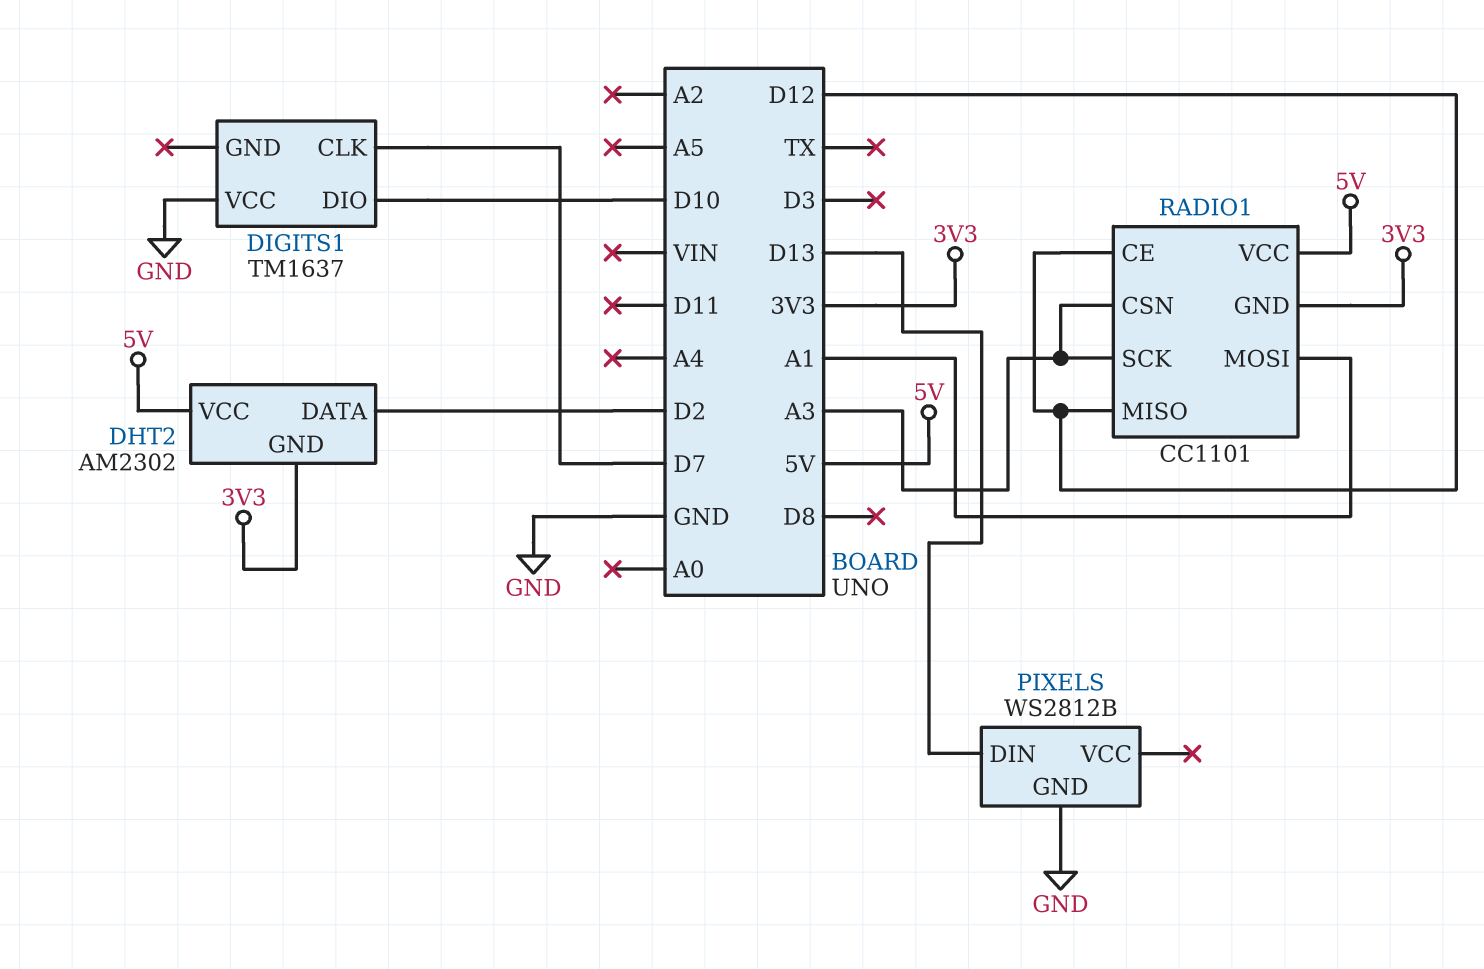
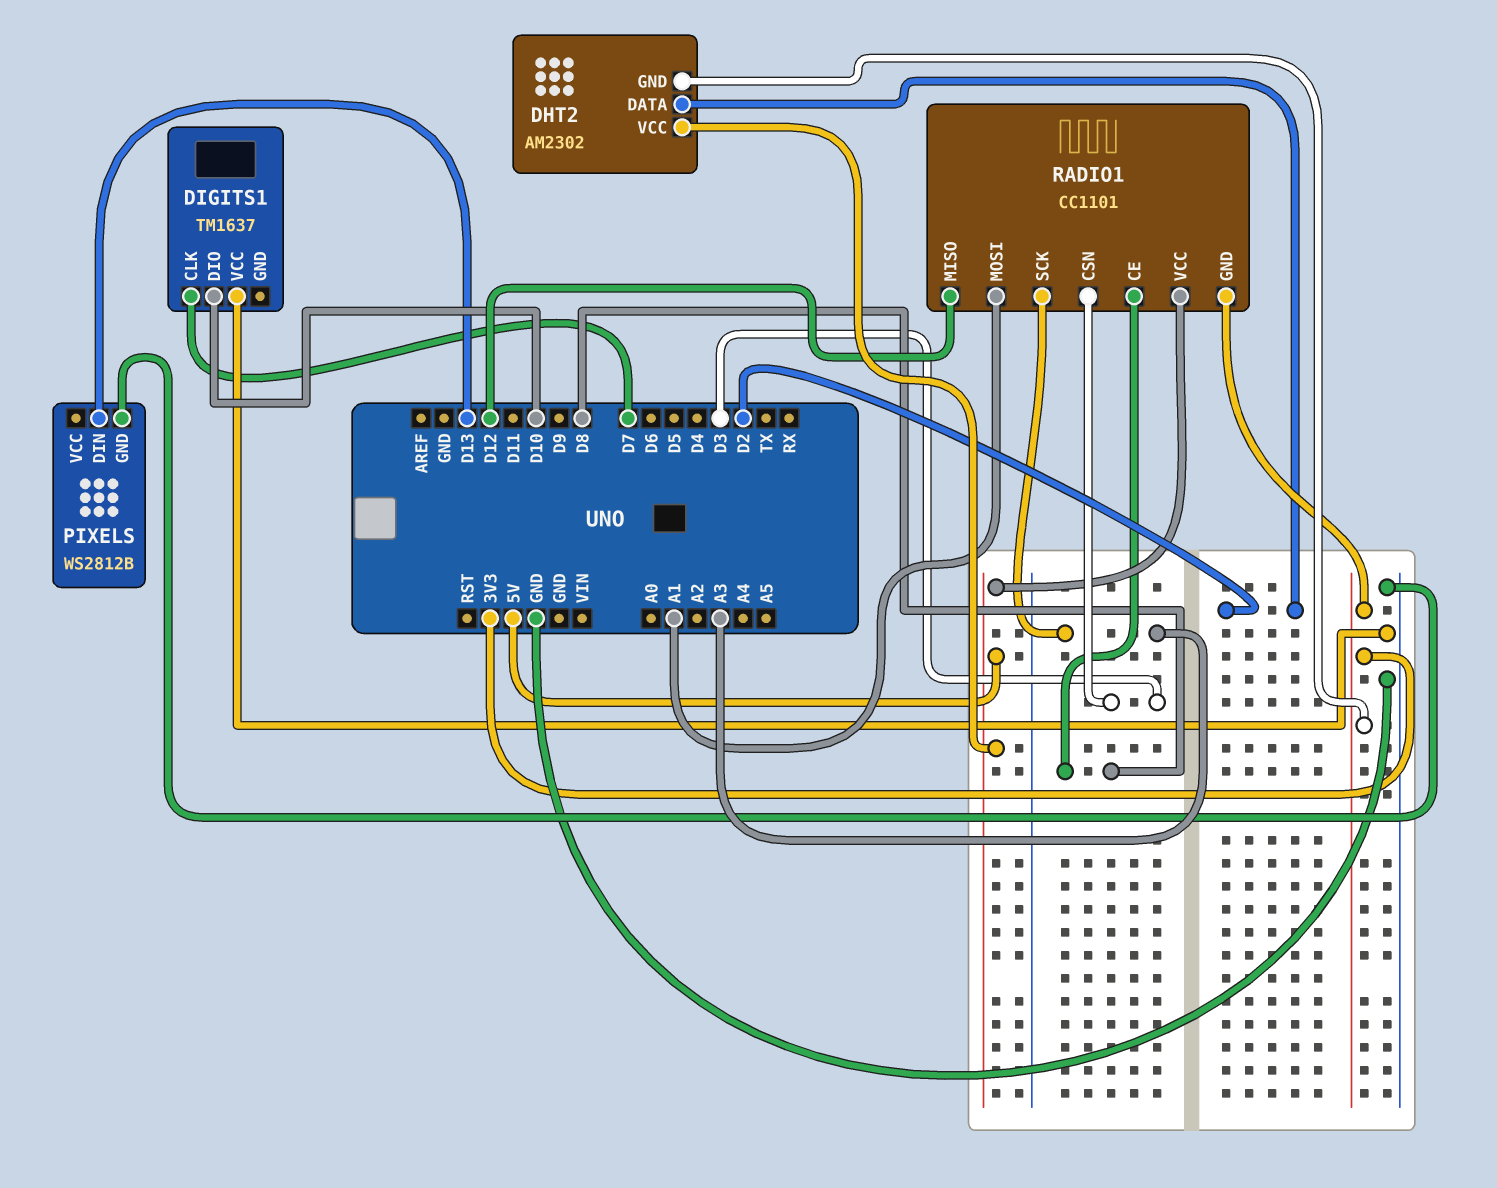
RADIO1 pin CE: D12 -> D8
RADIO1 pin CSN: A3 -> D3

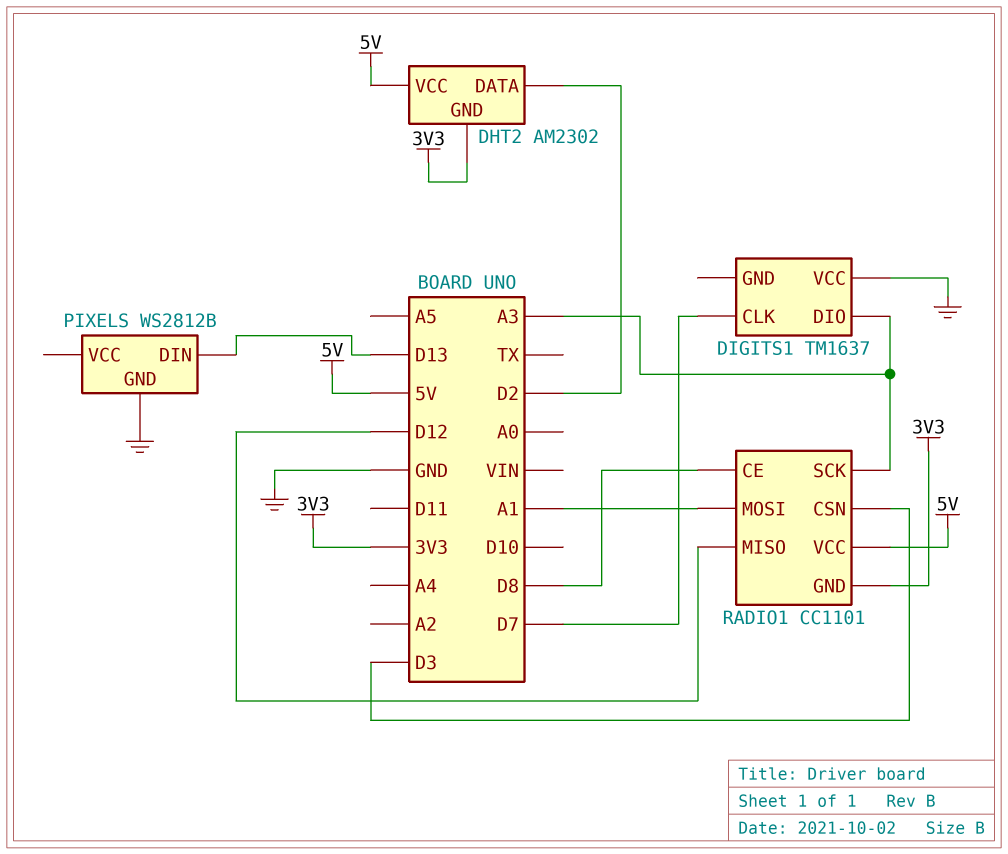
DIGITS1 pin DIO: D10 -> A3

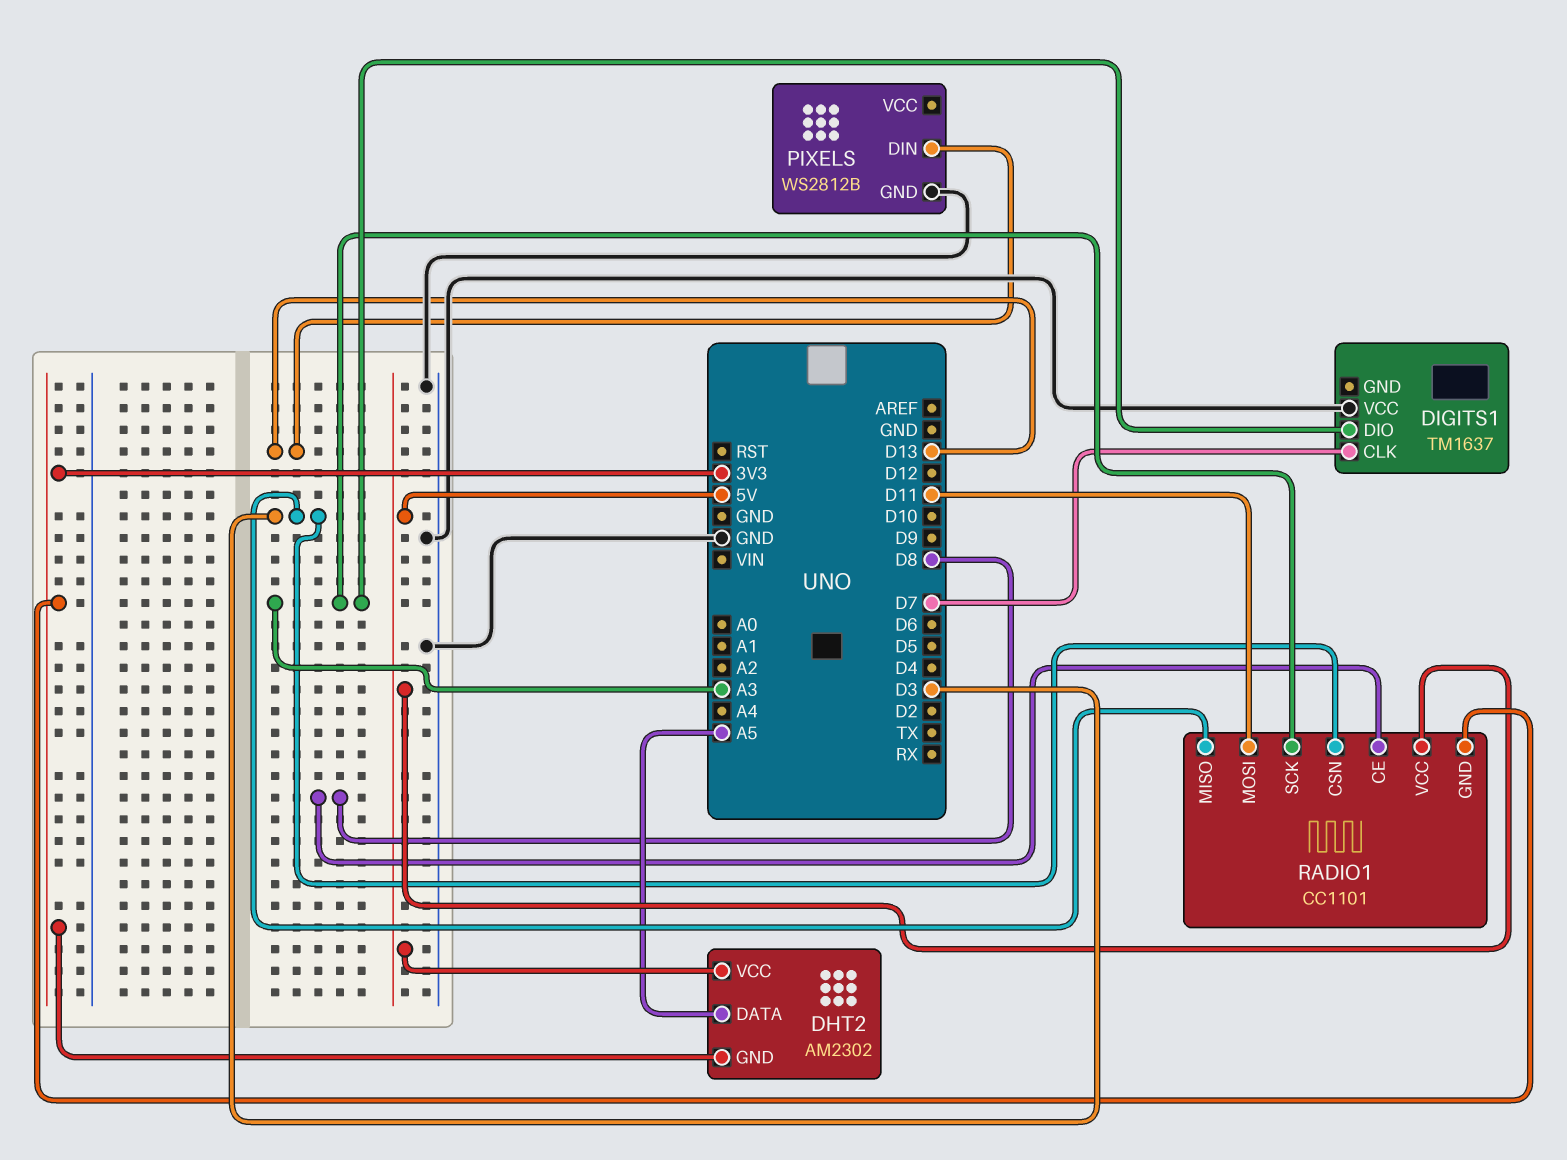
DHT2 pin DATA: D2 -> A5
RADIO1 pin MISO: D12 -> D3
RADIO1 pin MOSI: A1 -> D11

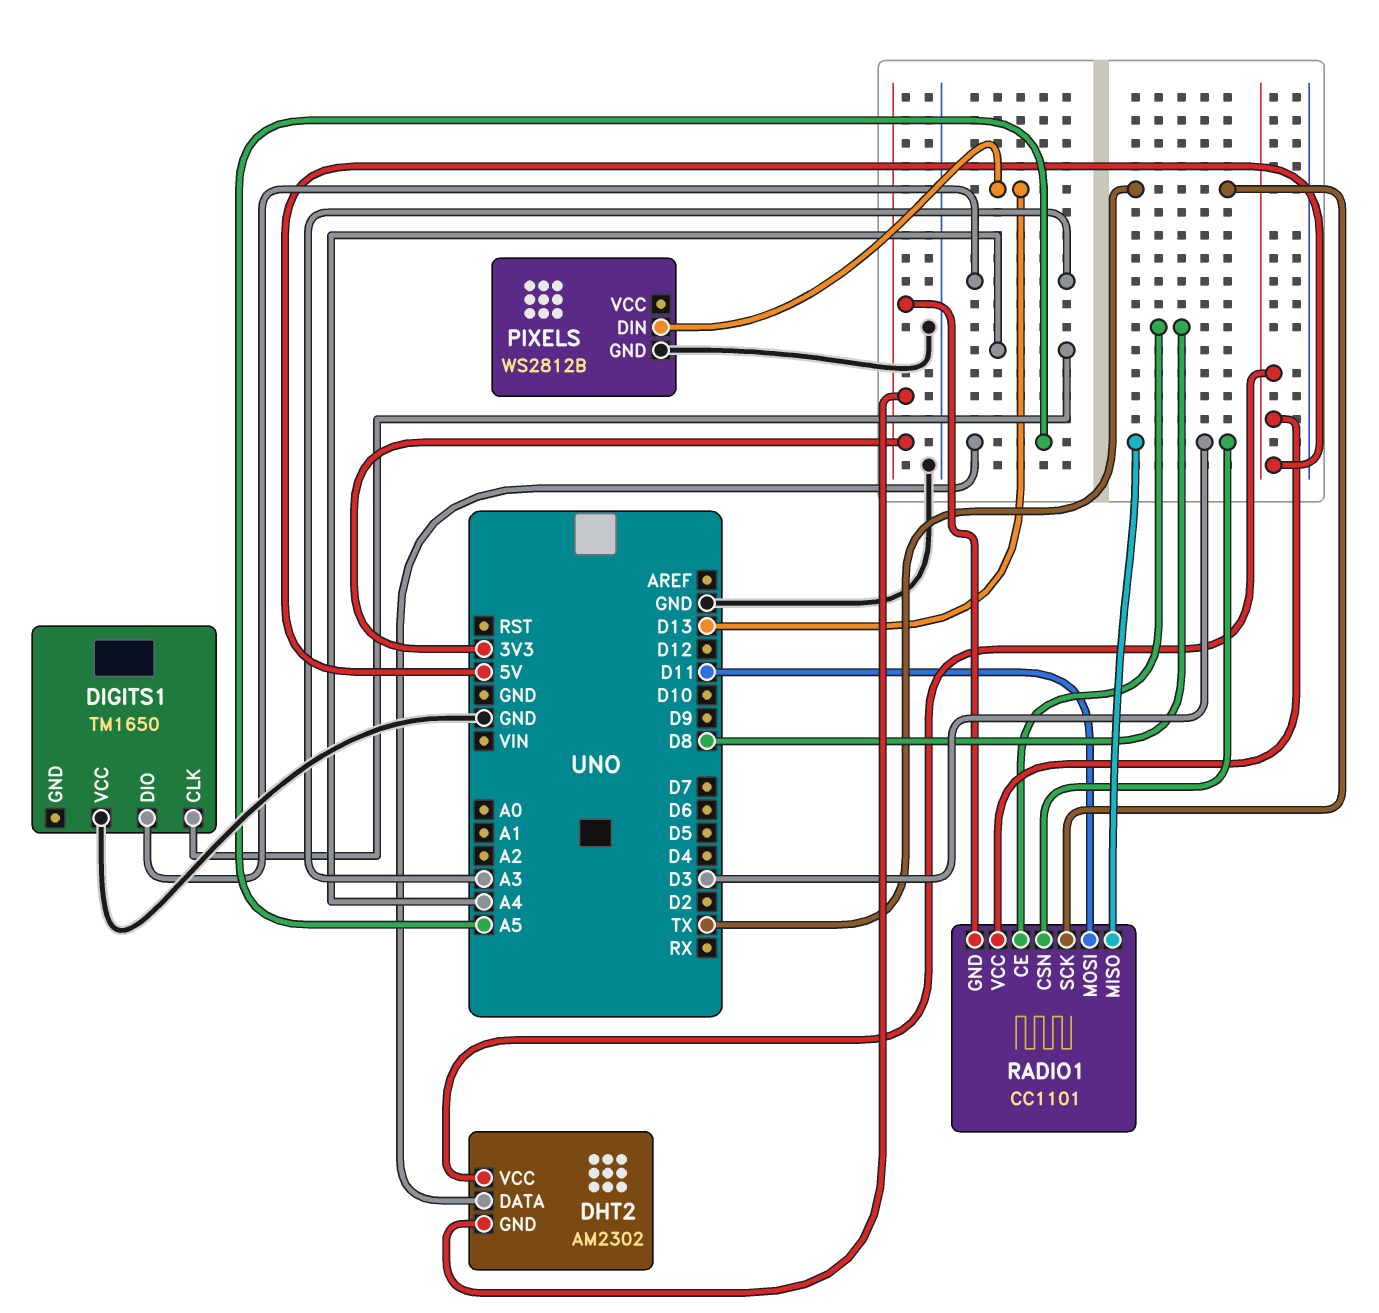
DIGITS1: TM1637 -> TM1650
DIGITS1 pin CLK: D7 -> A4
RADIO1 pin SCK: A3 -> TX

